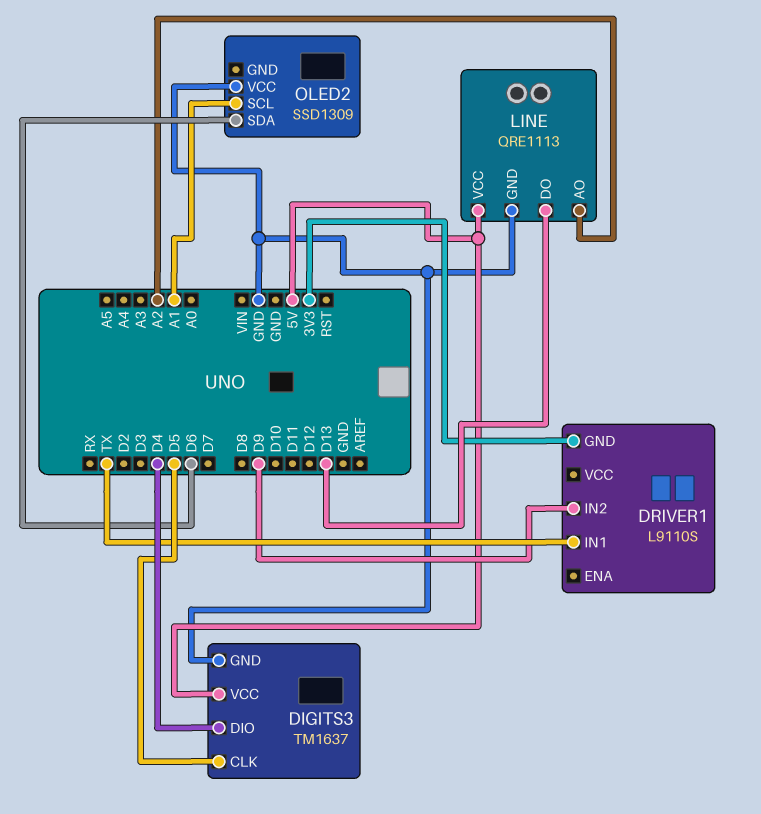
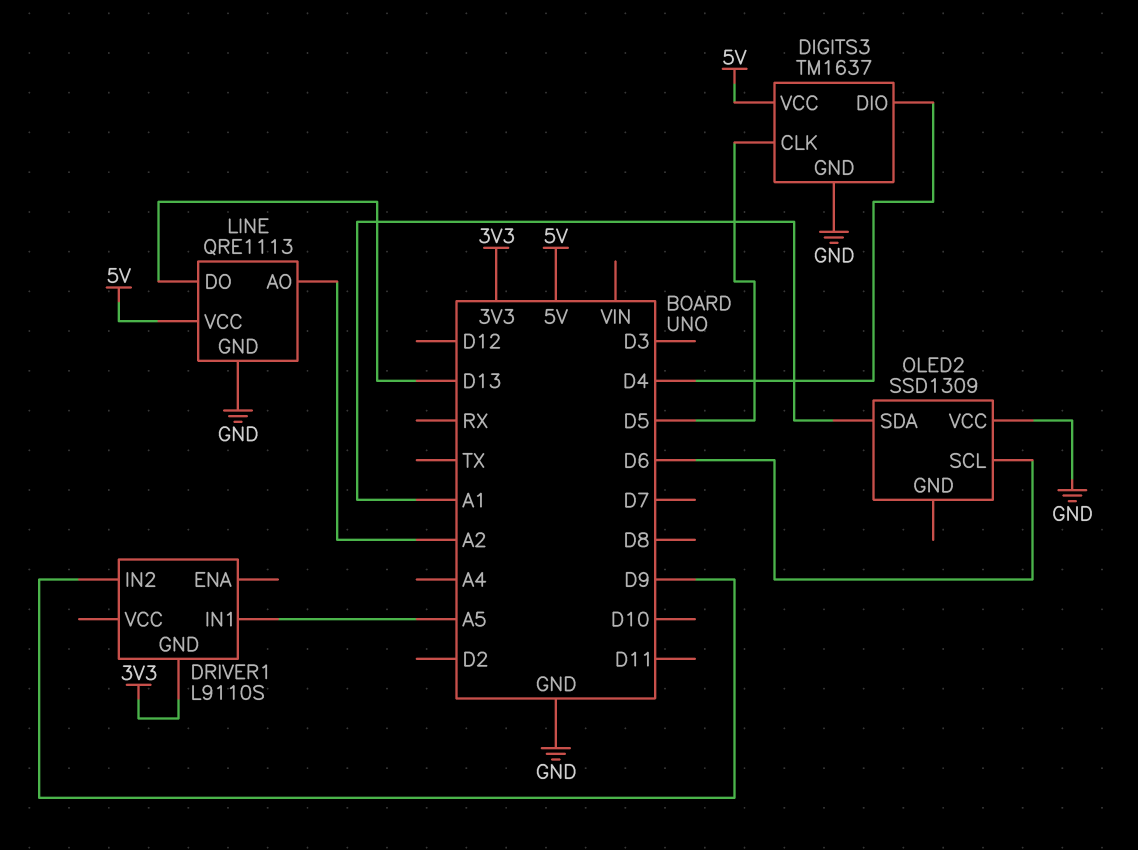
DRIVER1 pin IN1: TX -> A5
OLED2 pin SCL: A1 -> D6
OLED2 pin SDA: D6 -> A1

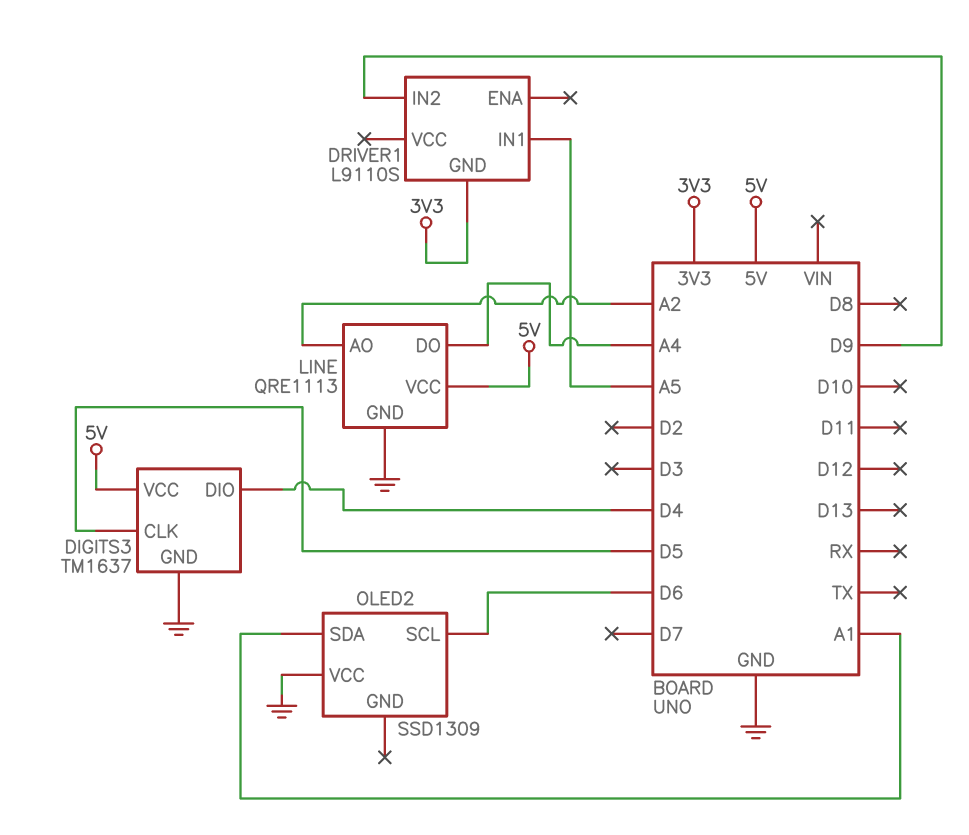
LINE pin DO: D13 -> A4

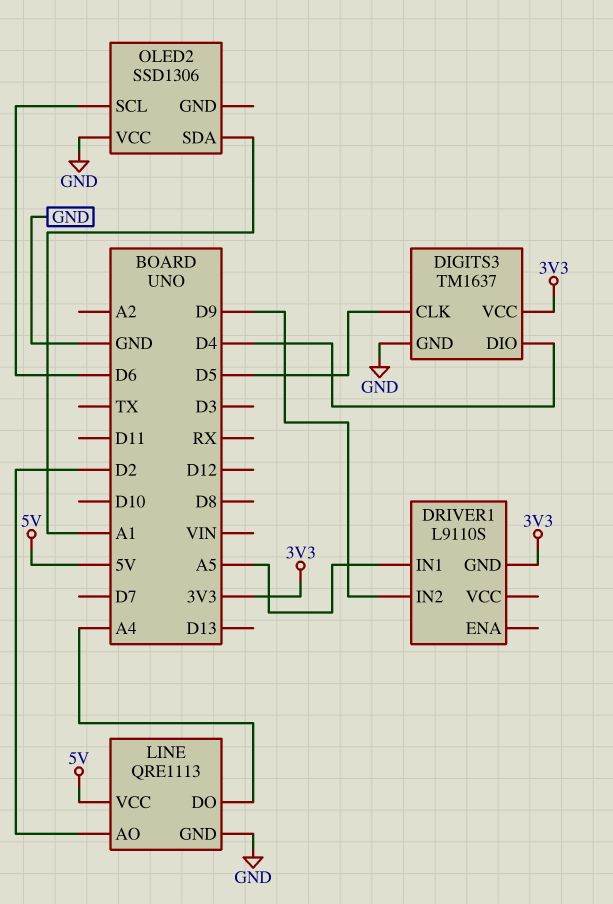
DIGITS3 pin VCC: 5V -> 3V3
LINE pin AO: A2 -> D2
OLED2: SSD1309 -> SSD1306

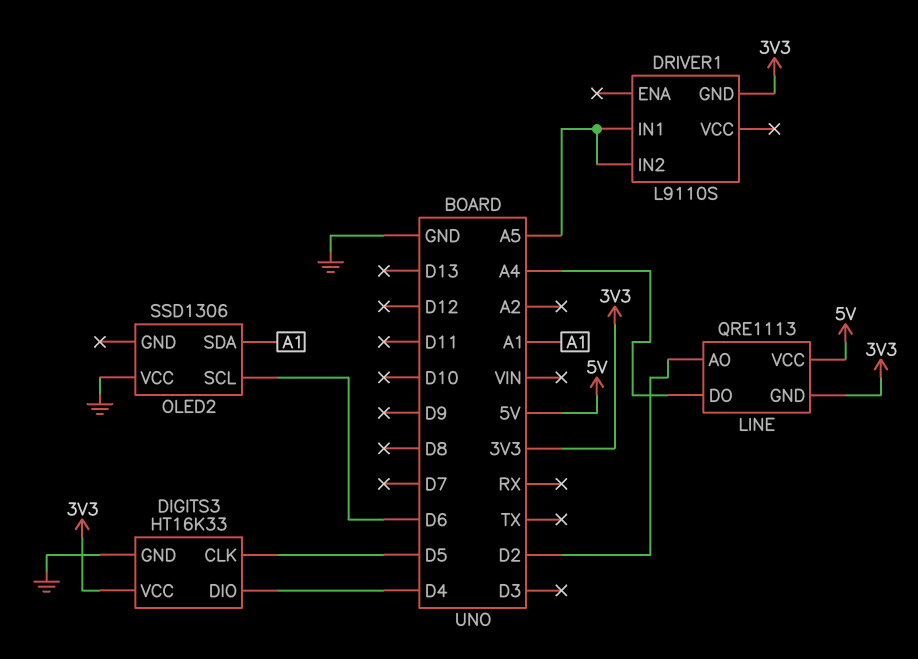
DIGITS3: TM1637 -> HT16K33
DRIVER1 pin IN2: D9 -> A5
LINE pin GND: GND -> 3V3

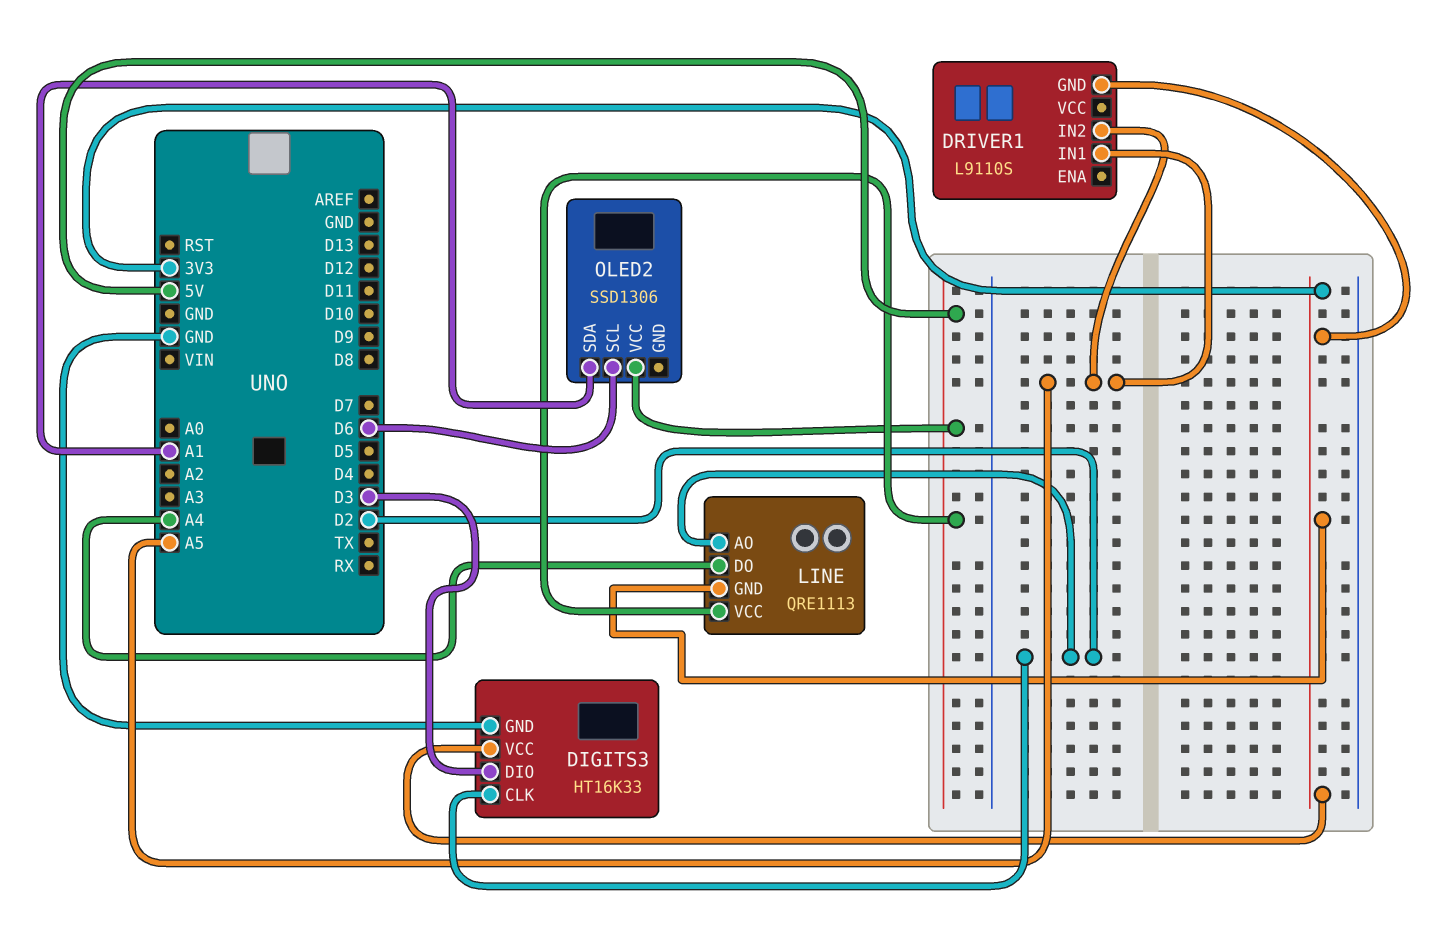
DIGITS3 pin CLK: D5 -> D2
DIGITS3 pin DIO: D4 -> D3
OLED2 pin VCC: GND -> 5V

